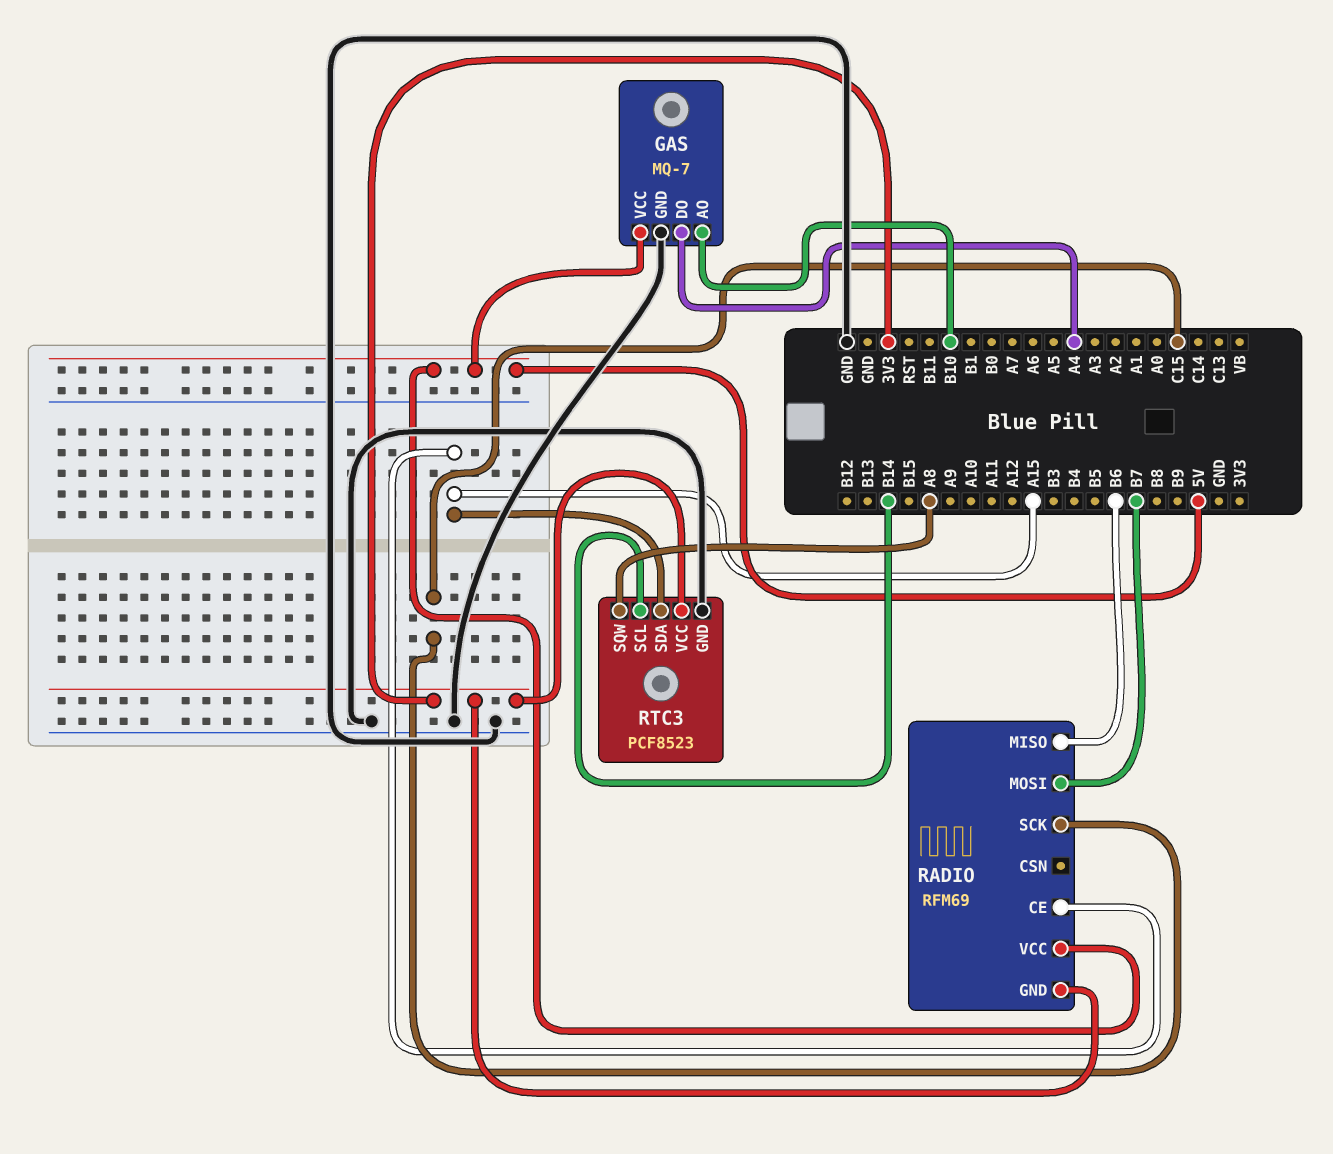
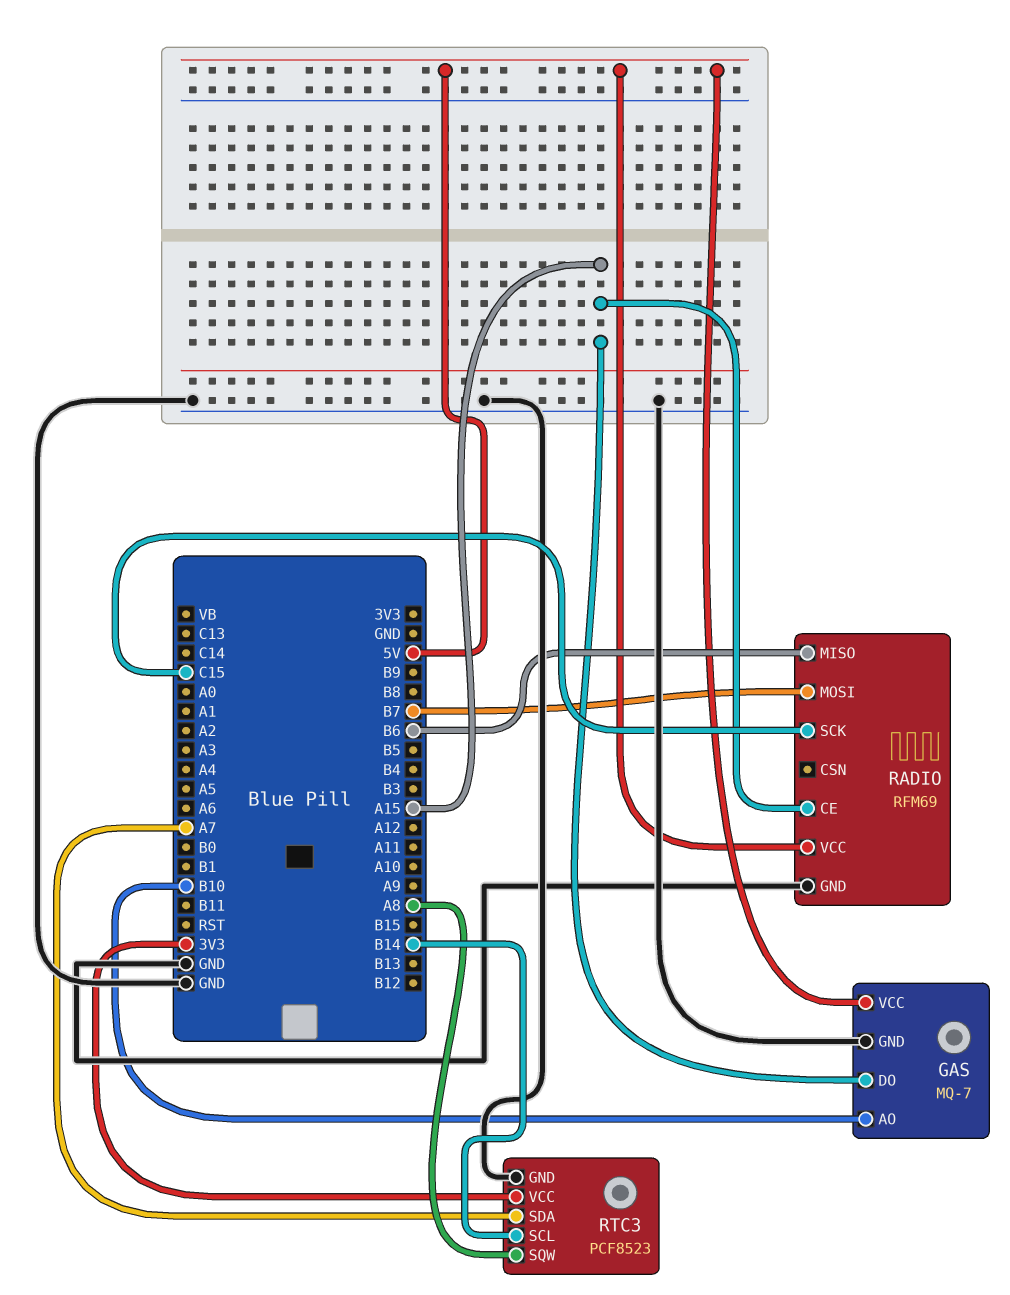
GAS pin DO: A4 -> A15
RADIO pin GND: 3V3 -> GND
RTC3 pin SDA: A15 -> A7

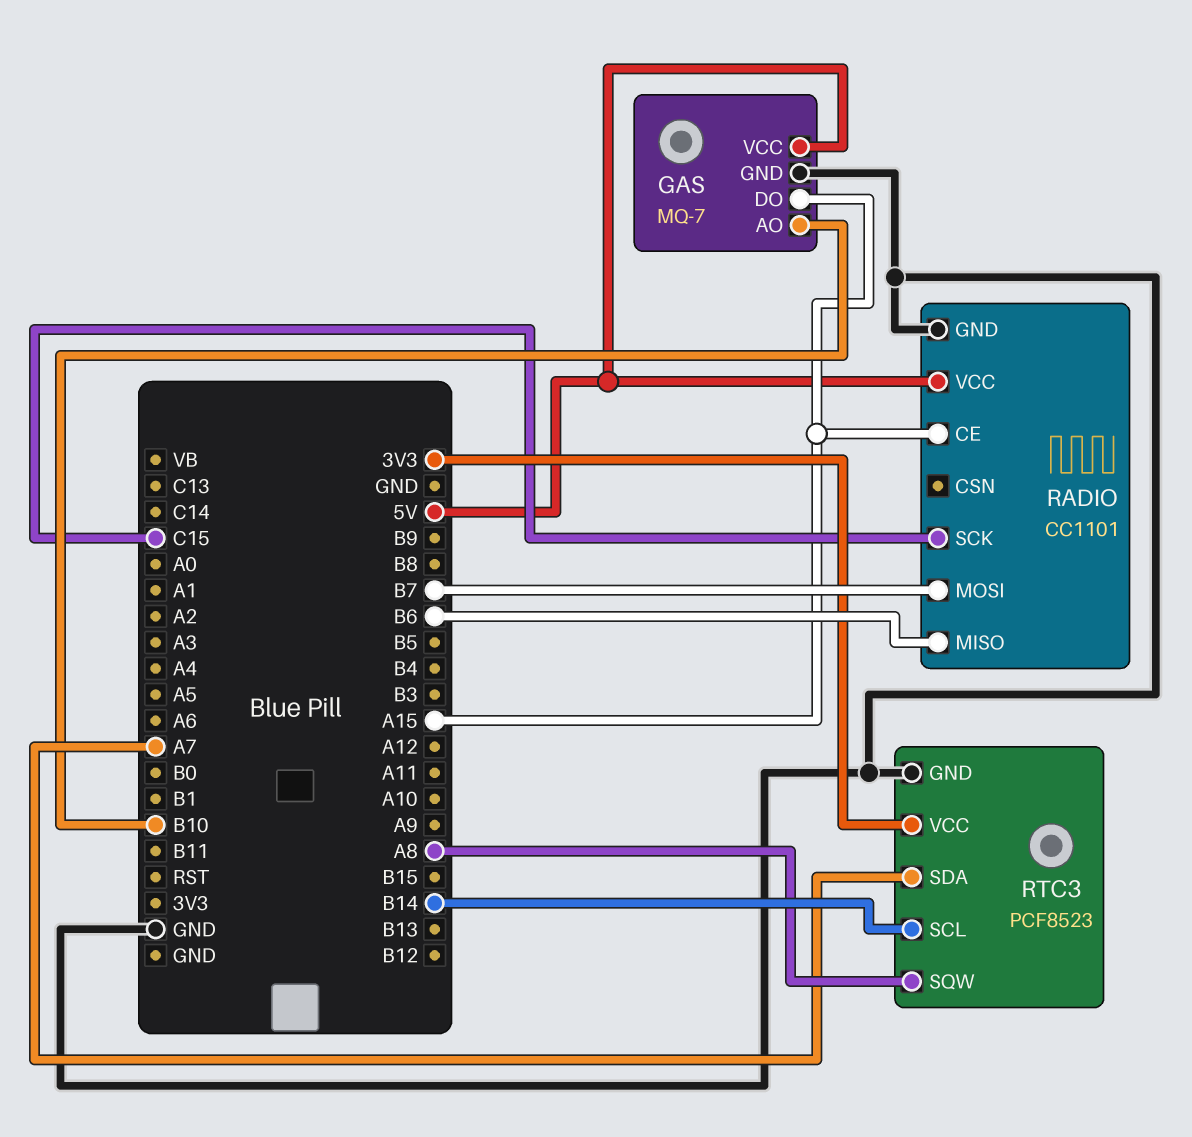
RADIO: RFM69 -> CC1101

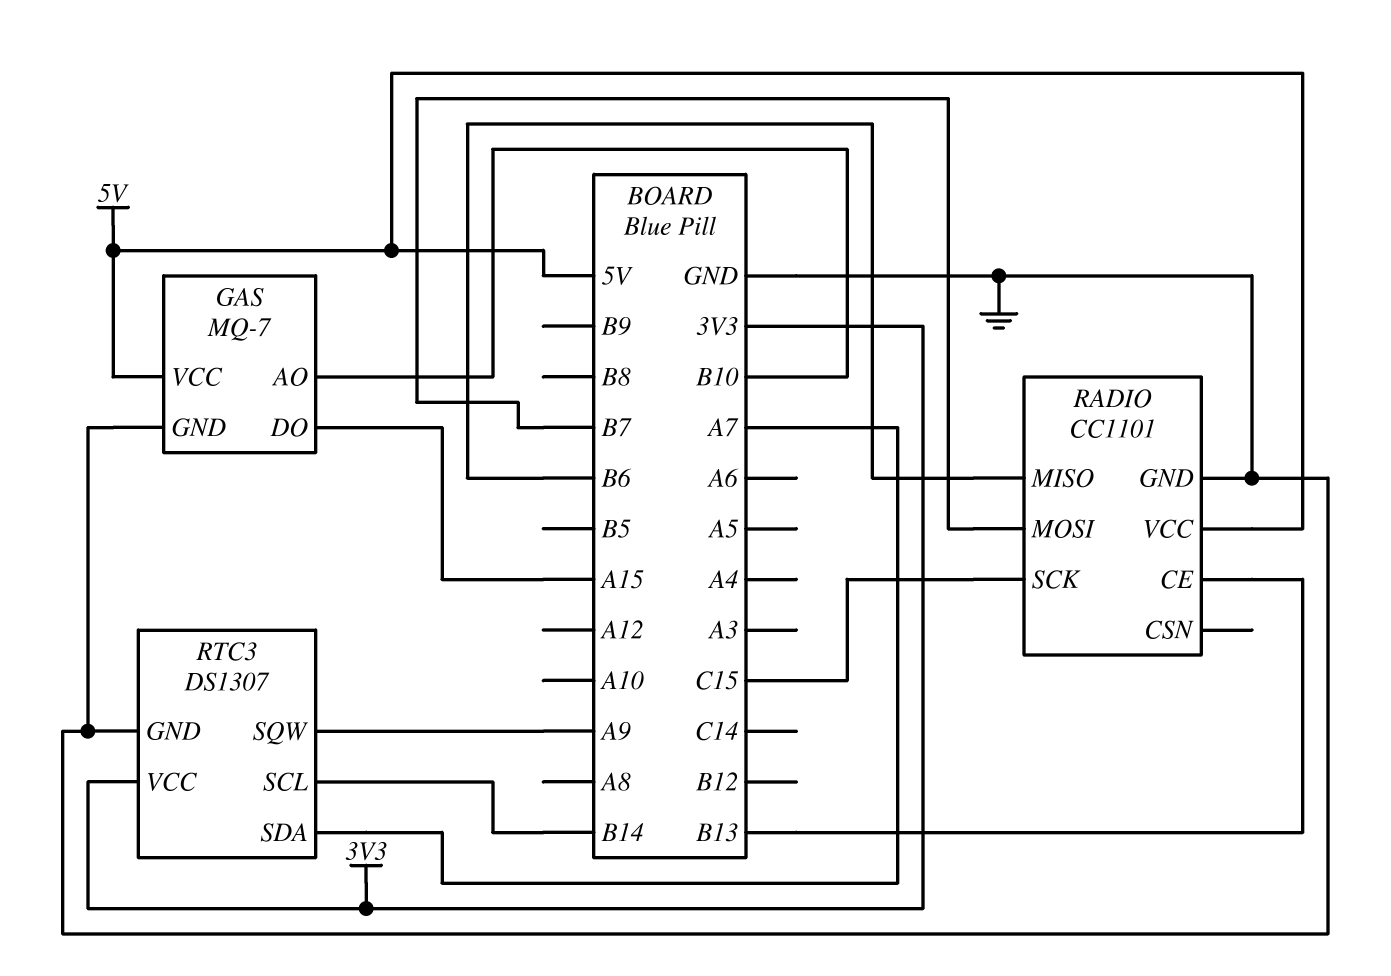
RADIO pin CE: A15 -> B13
RTC3: PCF8523 -> DS1307
RTC3 pin SQW: A8 -> A9

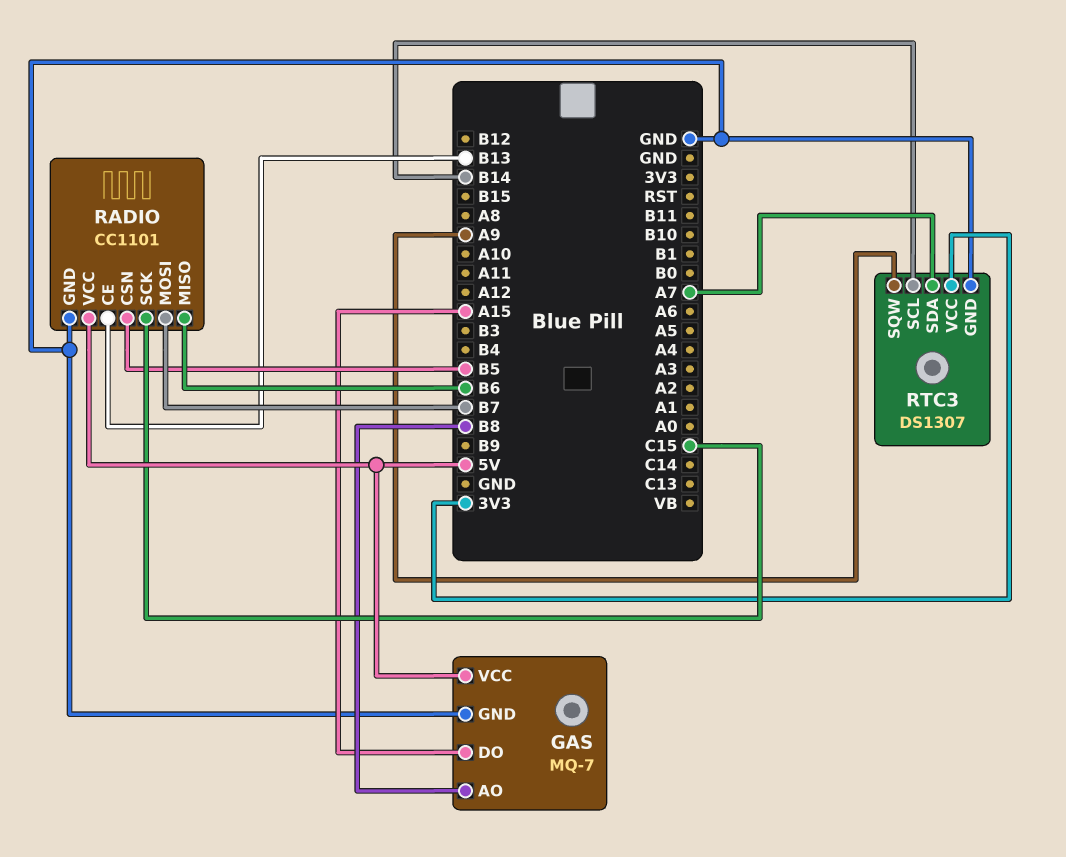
GAS pin AO: B10 -> B8
RADIO pin CSN: none -> B5

